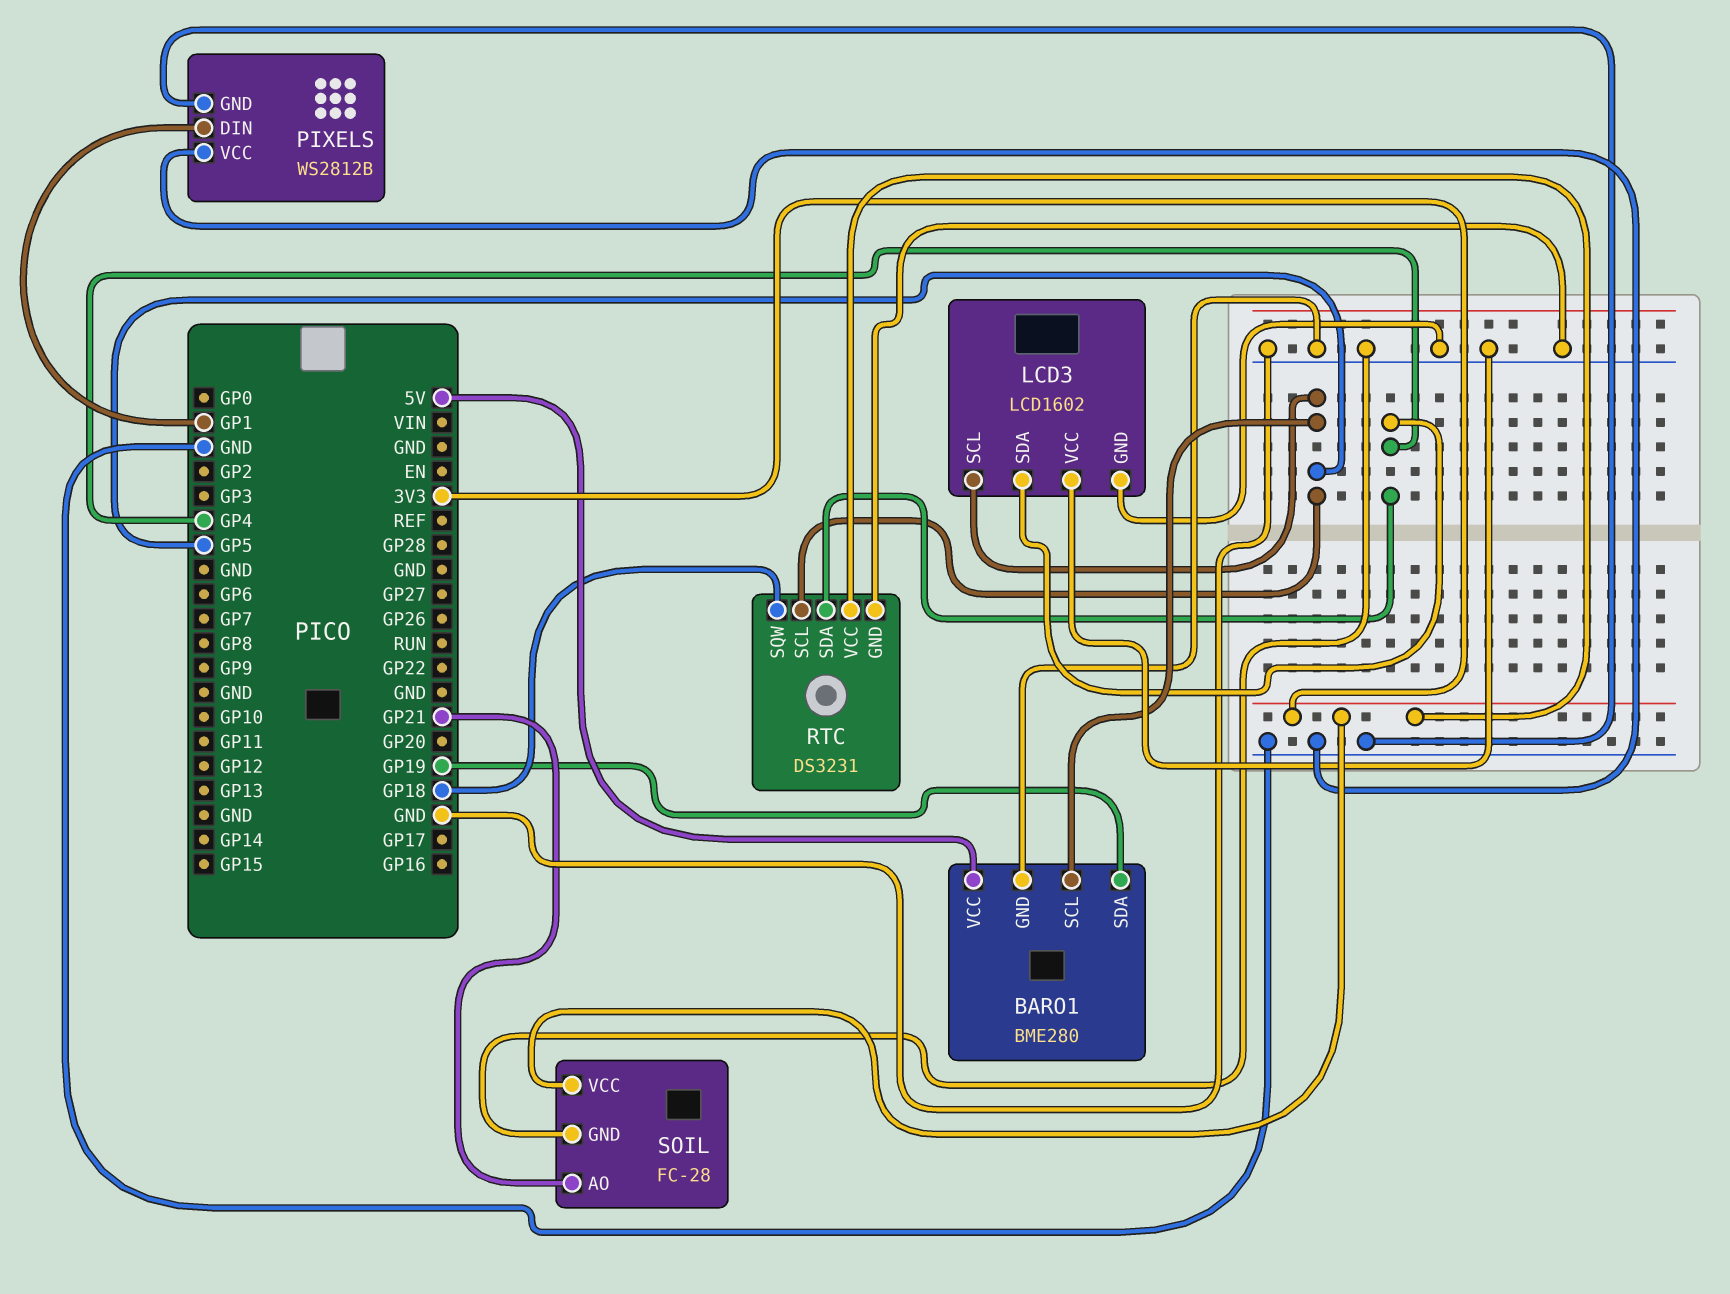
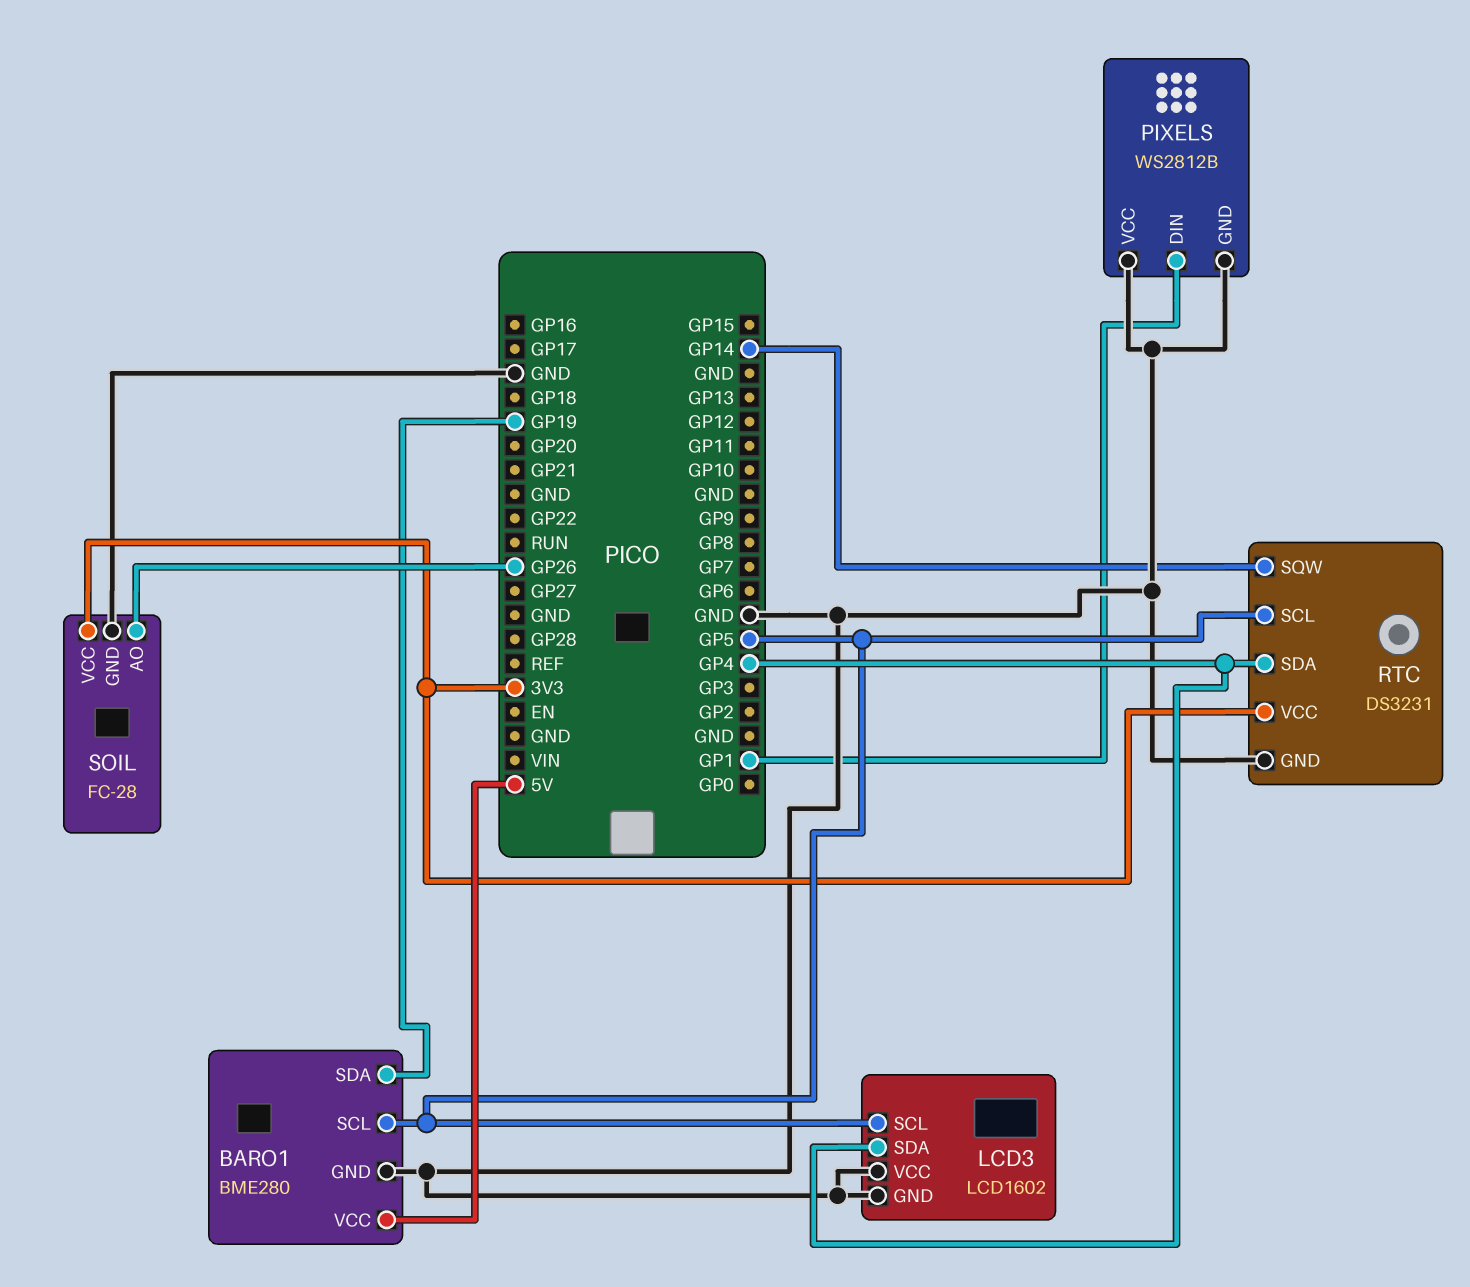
RTC pin SQW: GP18 -> GP14
SOIL pin AO: GP21 -> GP26

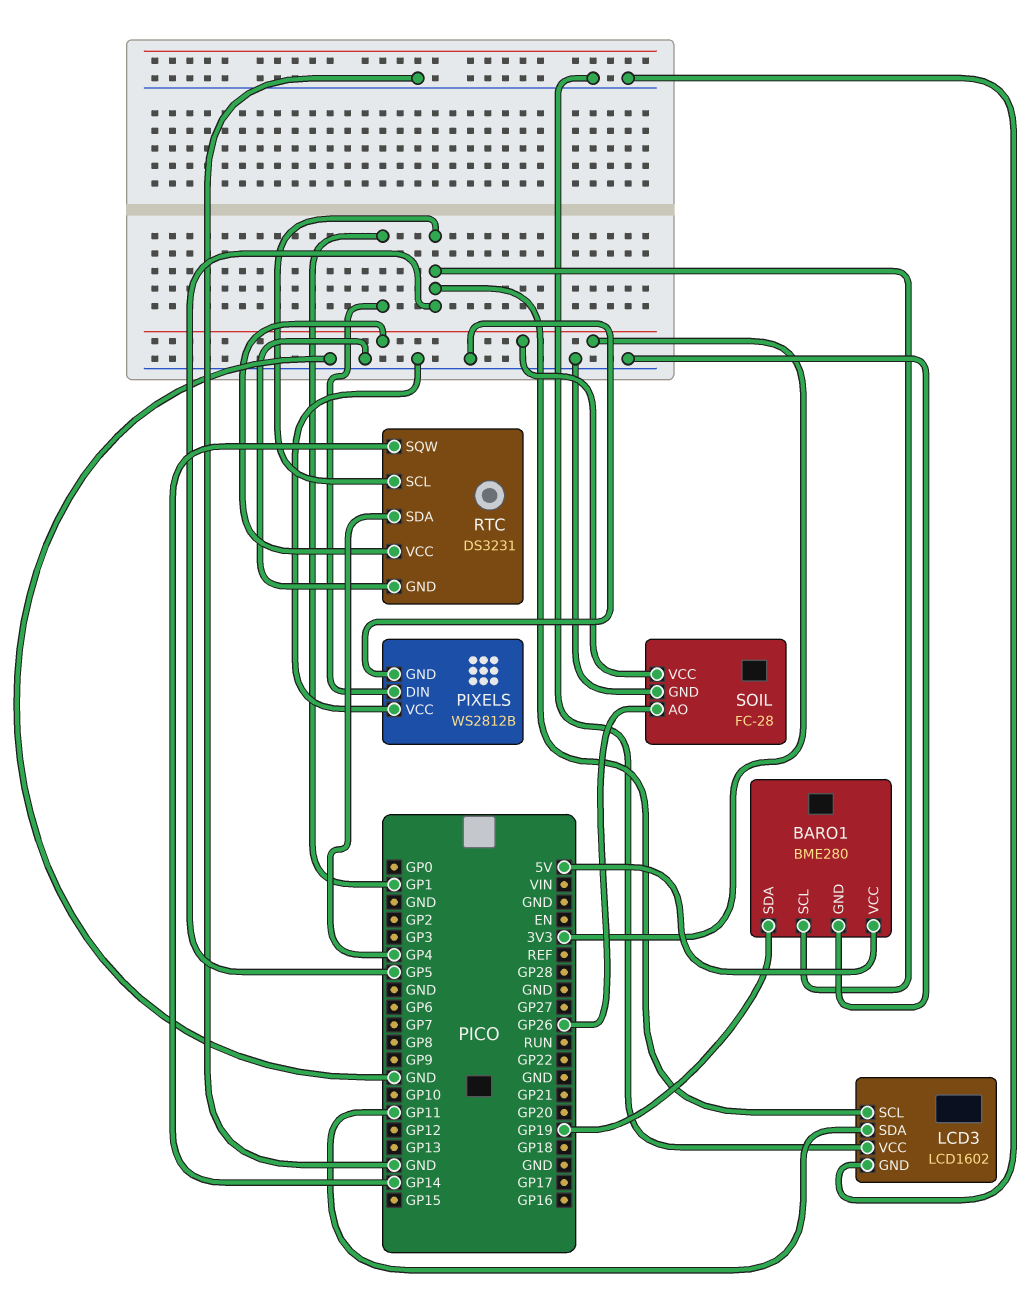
LCD3 pin SDA: GP4 -> GP11

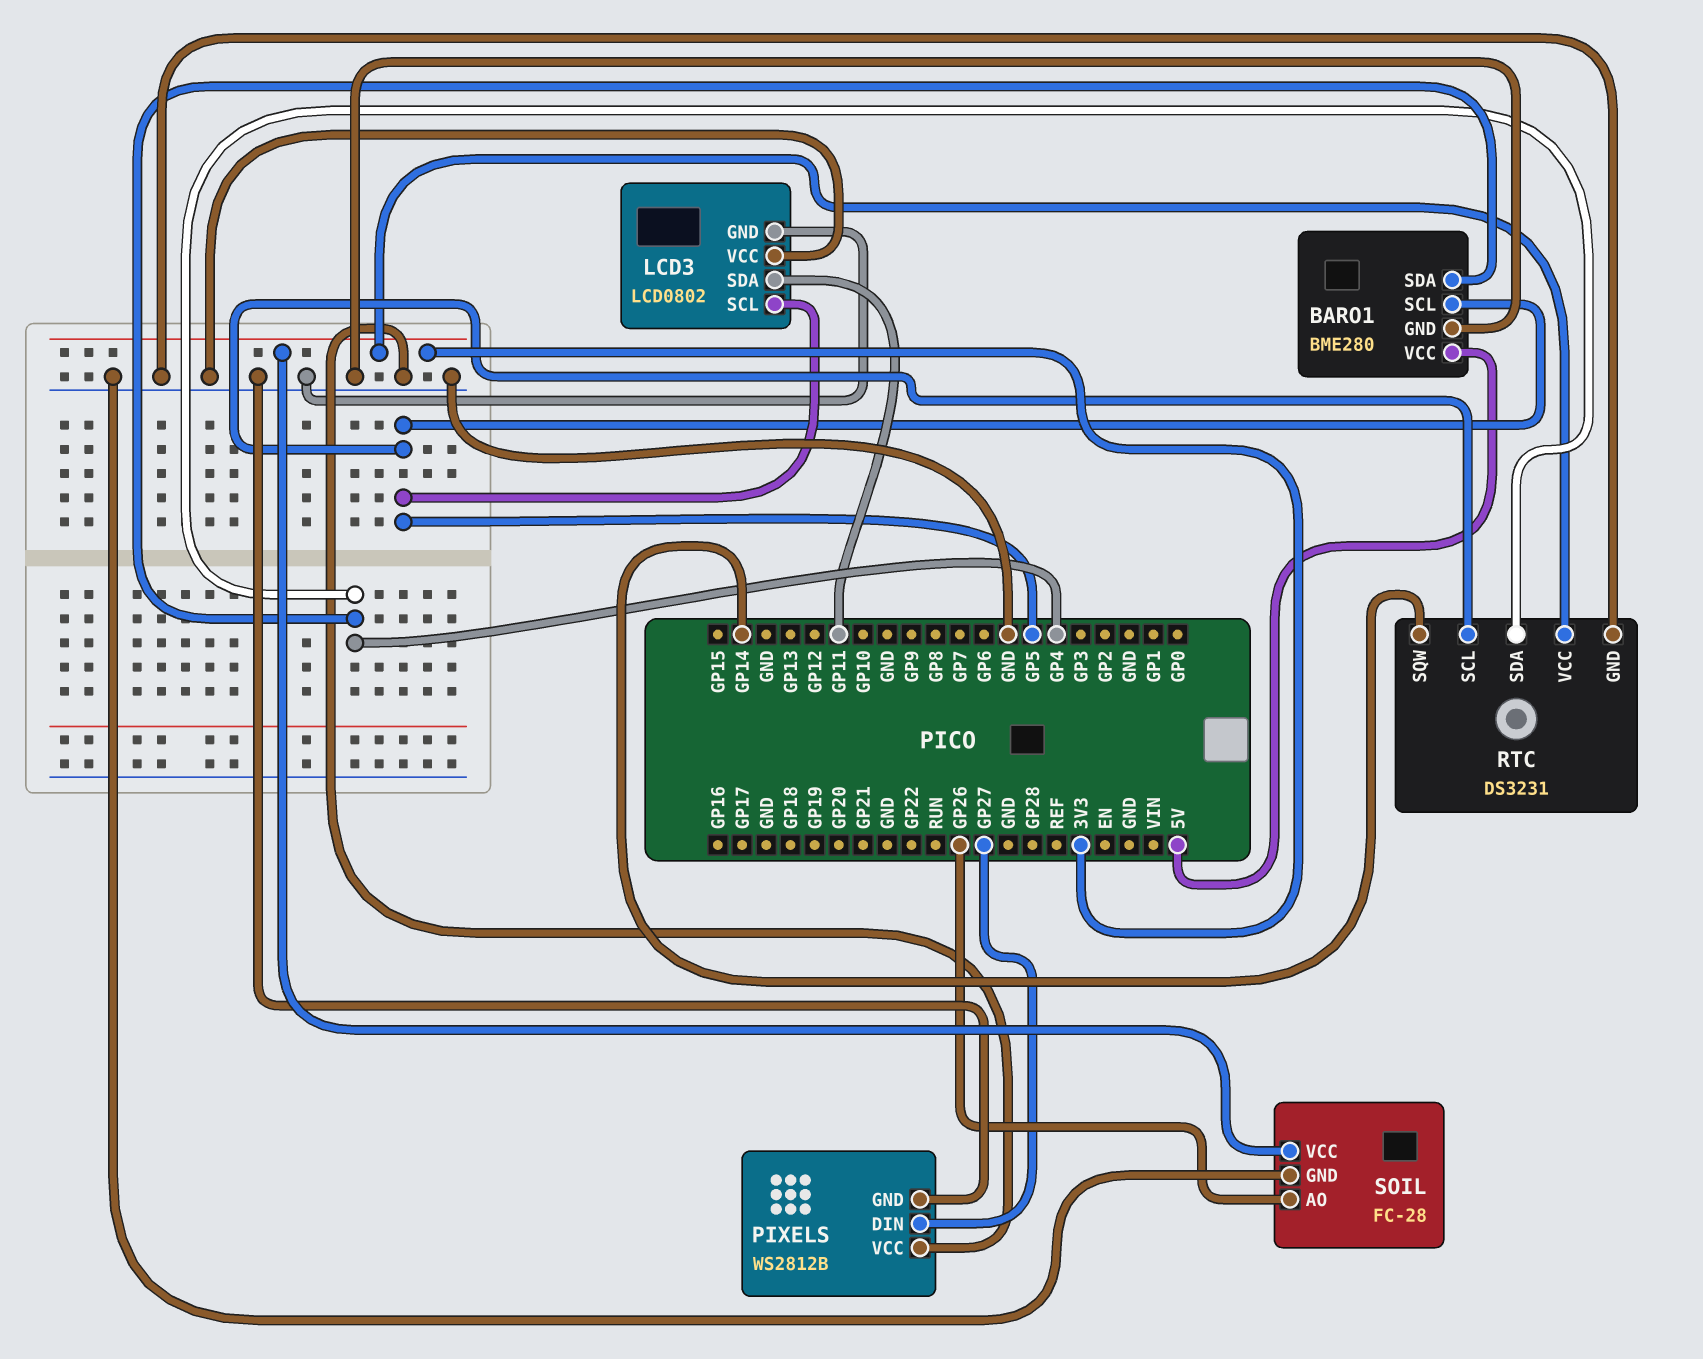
BARO1 pin SDA: GP19 -> GP4
LCD3: LCD1602 -> LCD0802
PIXELS pin DIN: GP1 -> GP27

